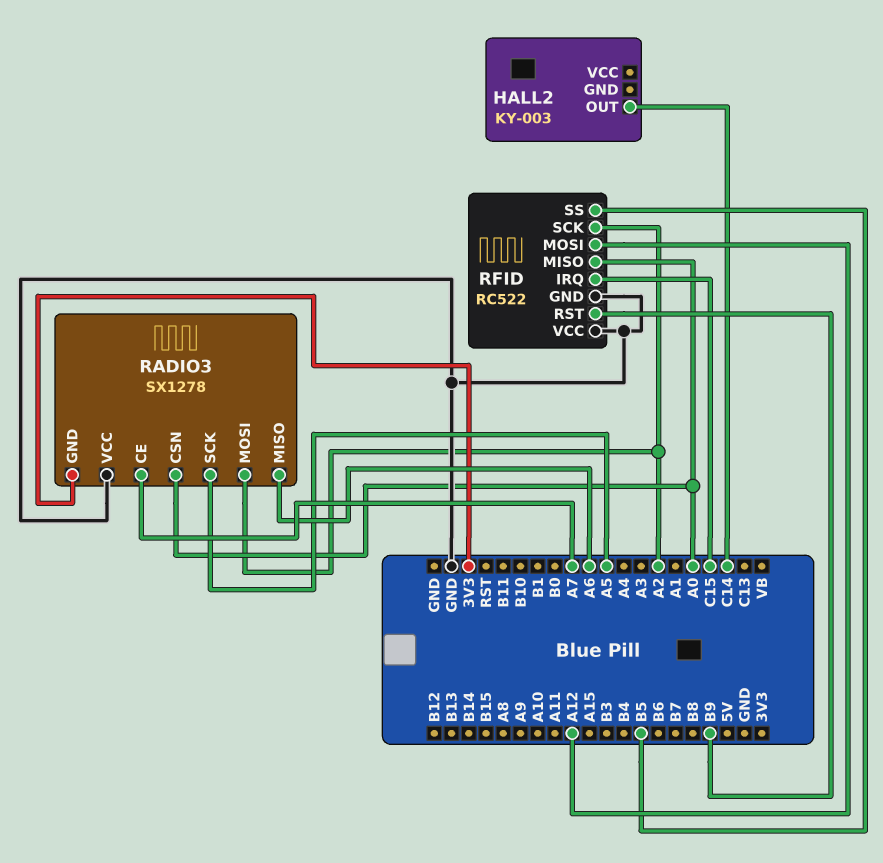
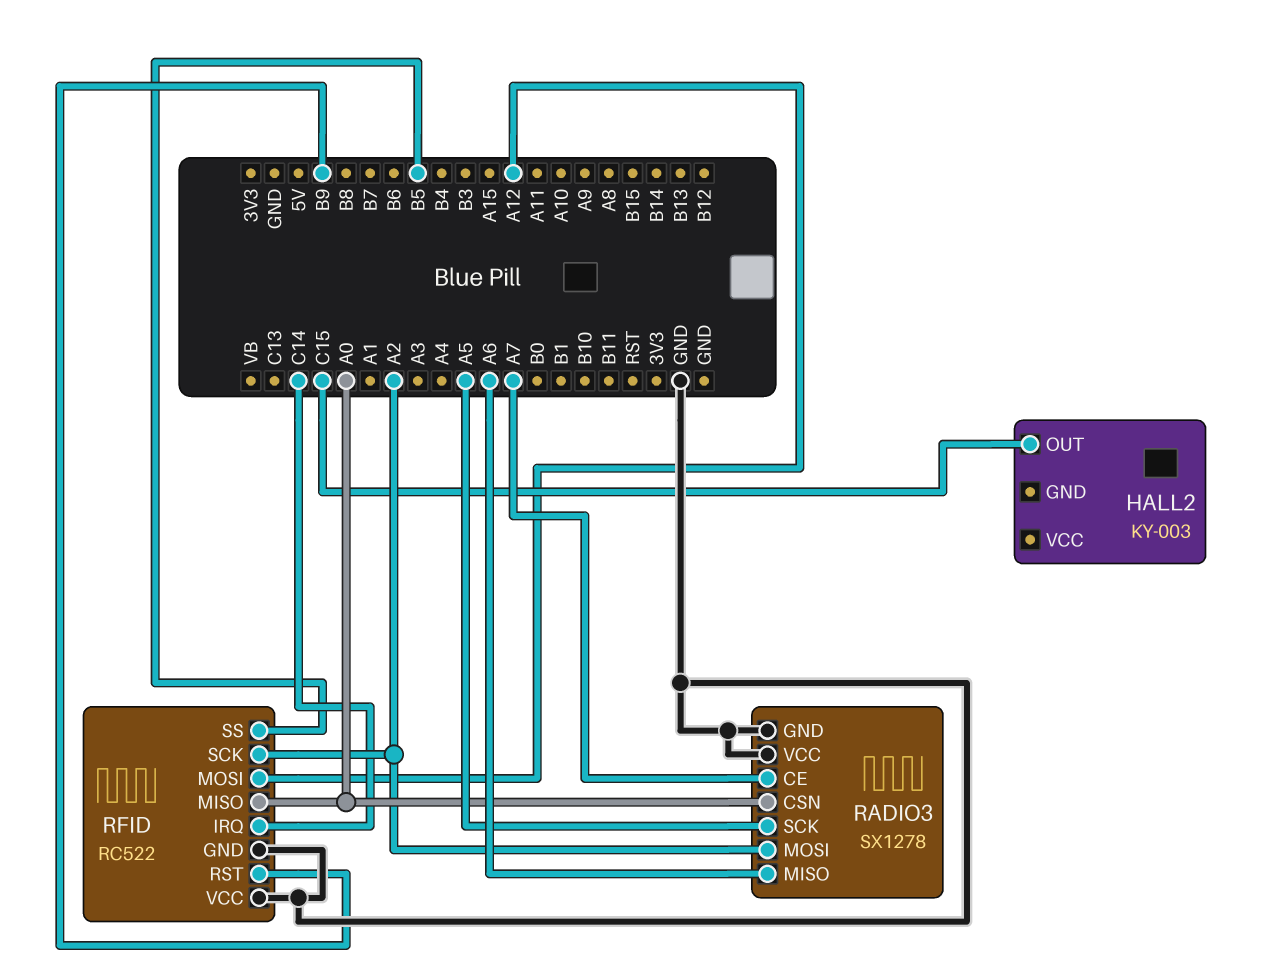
HALL2 pin OUT: C14 -> C15
RADIO3 pin GND: 3V3 -> GND
RFID pin IRQ: C15 -> C14

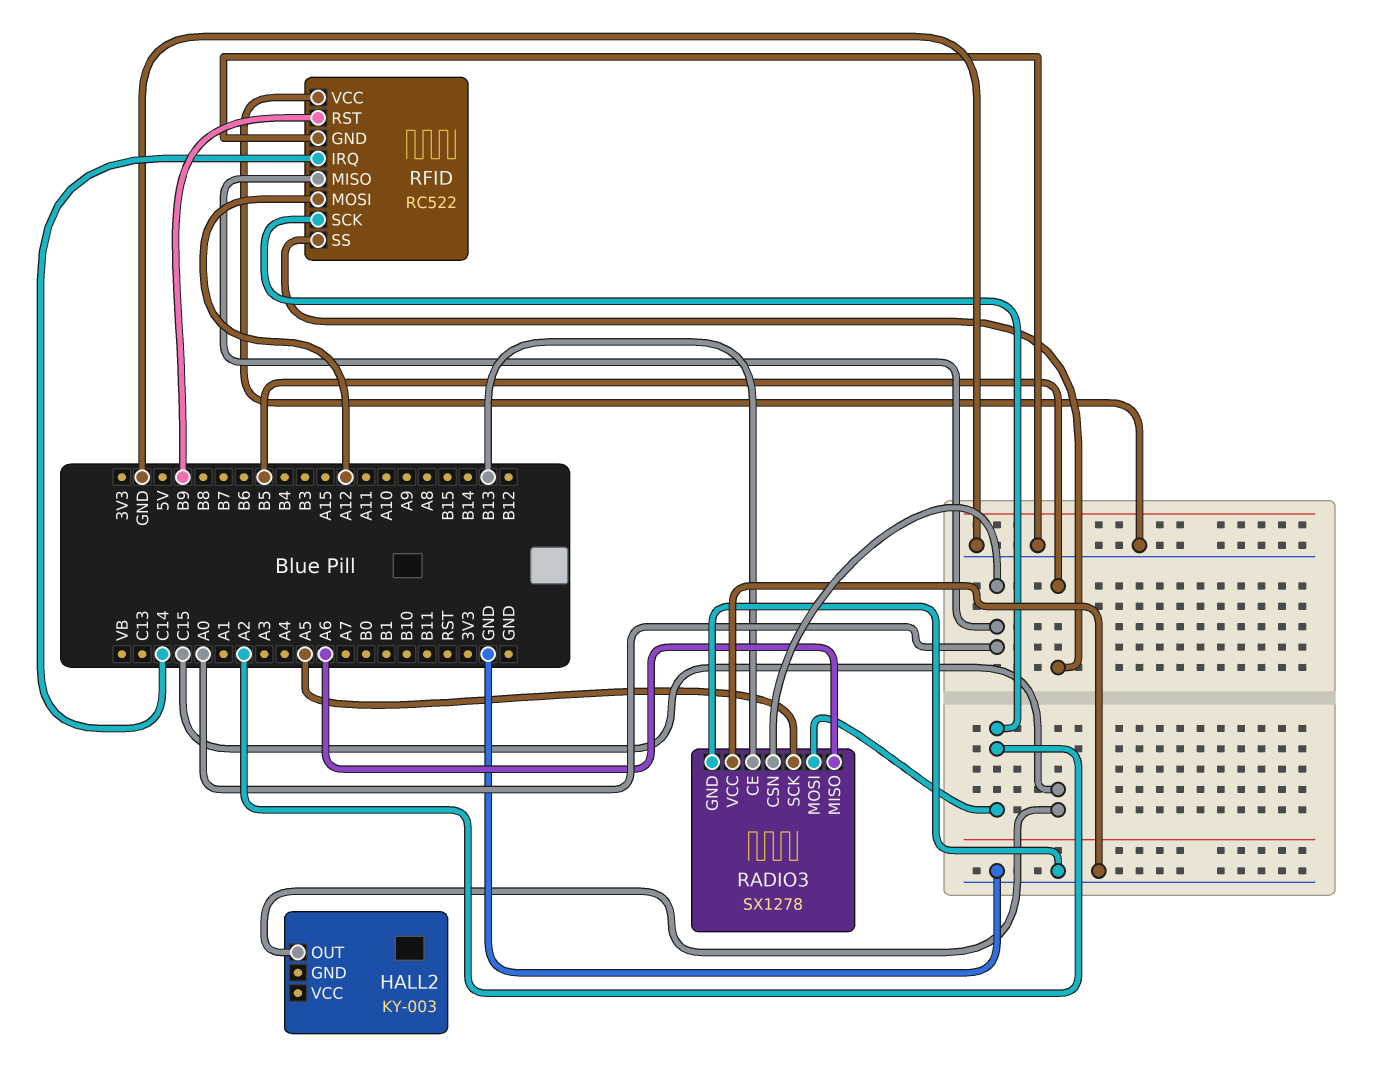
RADIO3 pin CE: A7 -> B13

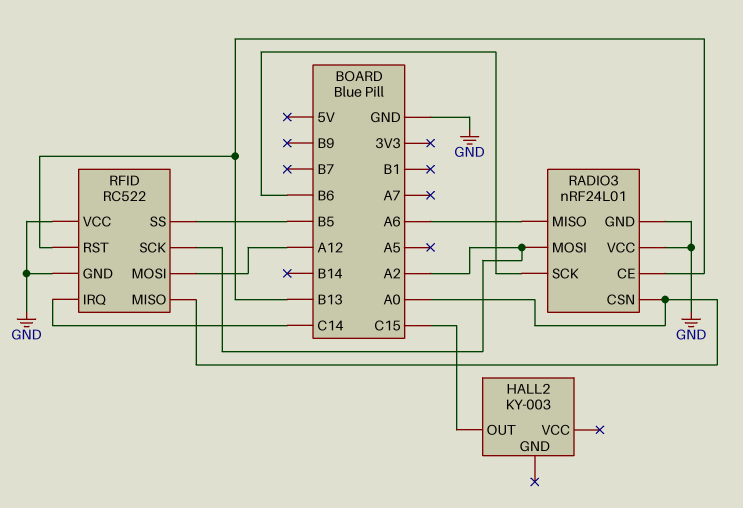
RADIO3: SX1278 -> nRF24L01
RADIO3 pin SCK: A5 -> B6
RFID pin RST: B9 -> B13

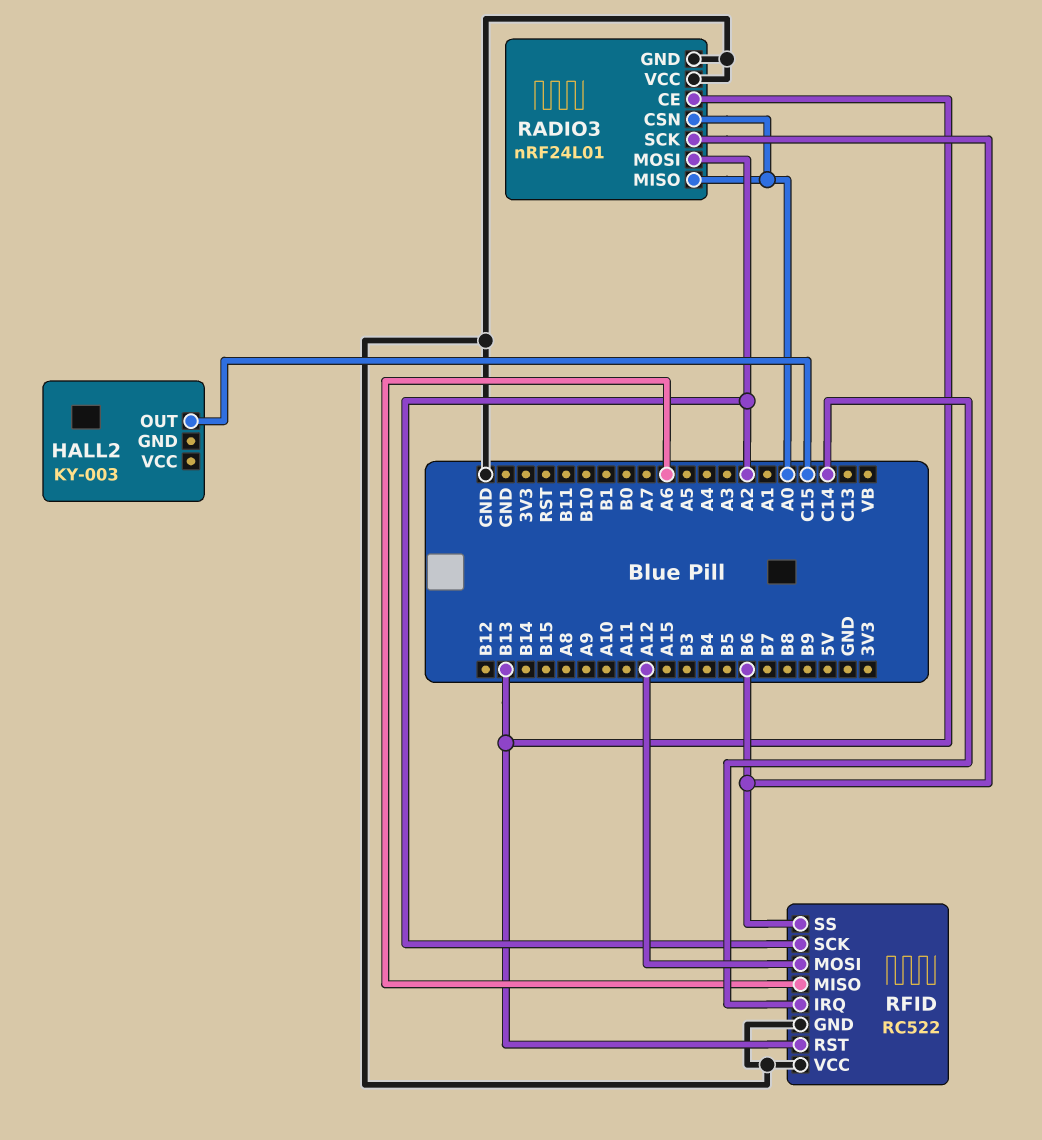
RADIO3 pin MISO: A6 -> A0
RFID pin MISO: A0 -> A6
RFID pin SS: B5 -> B6

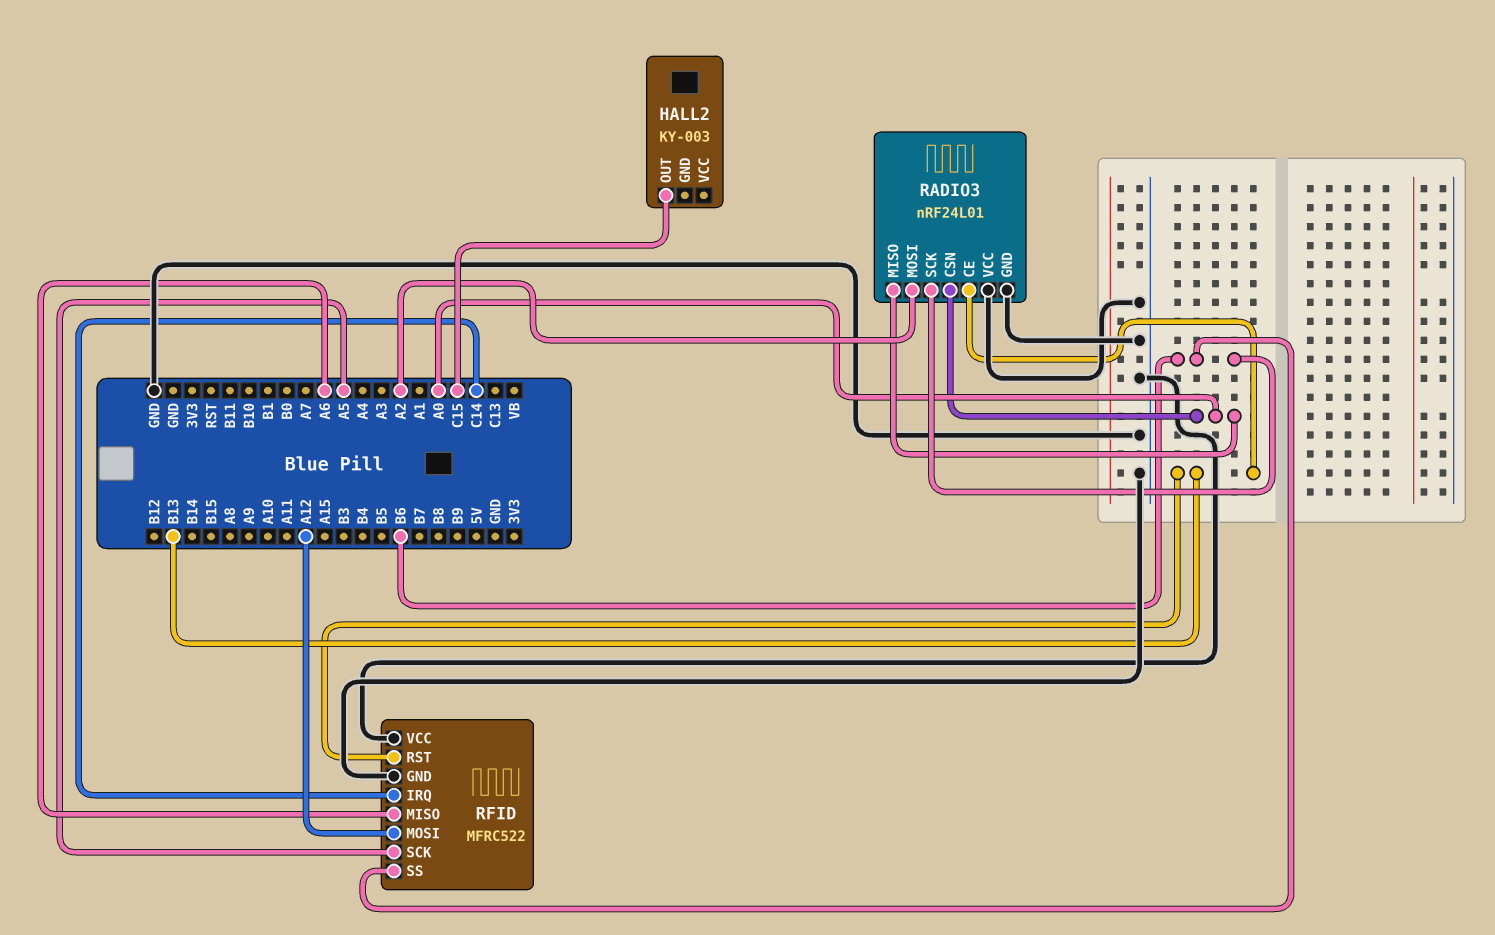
RFID: RC522 -> MFRC522
RFID pin SCK: A2 -> A5

